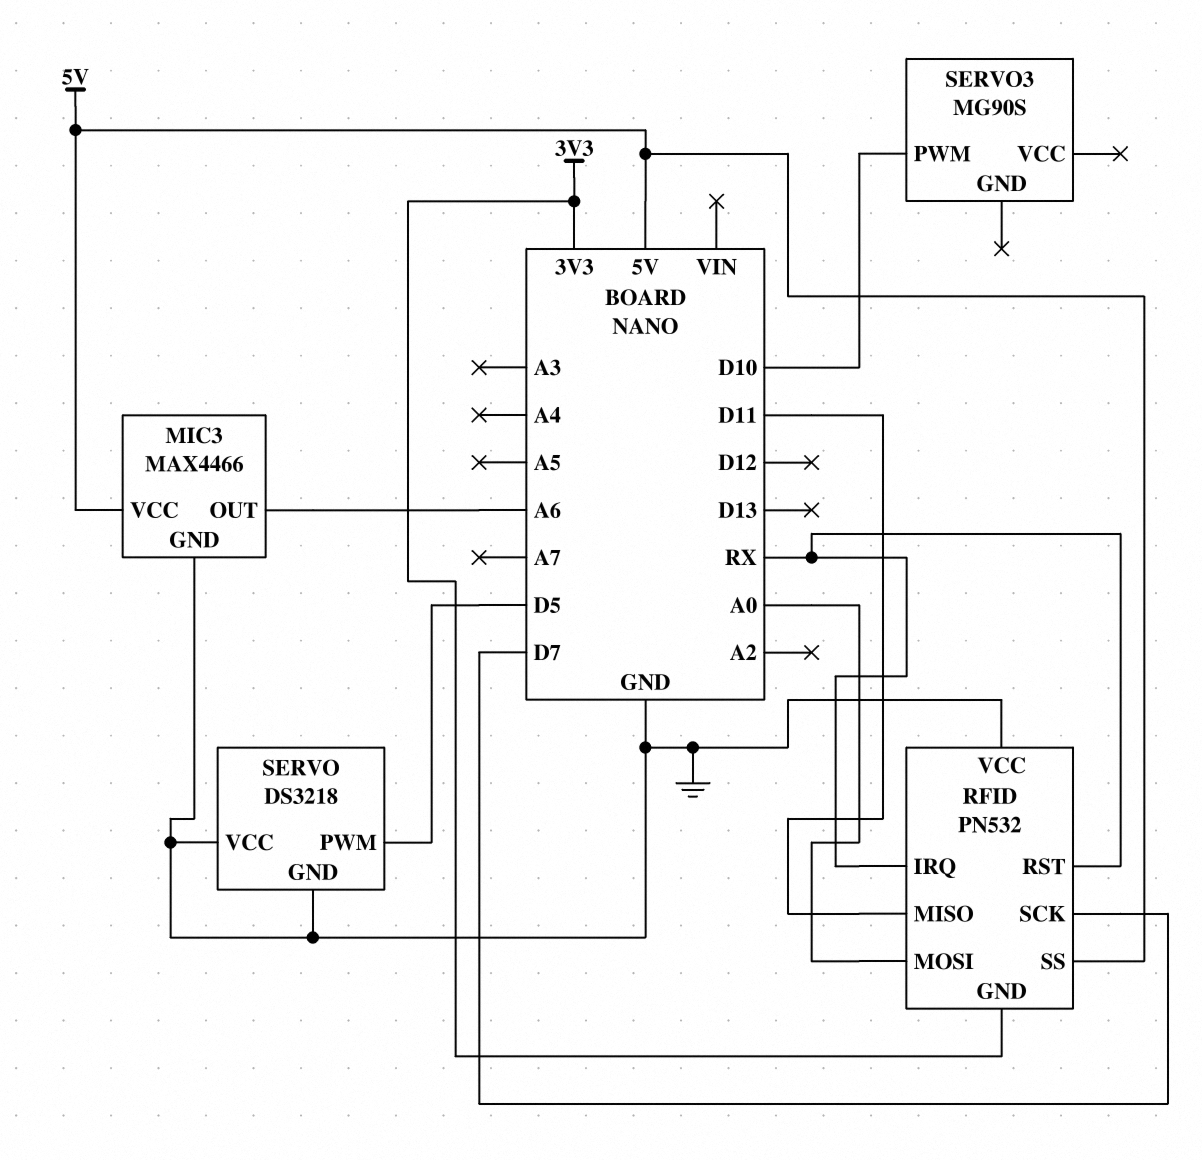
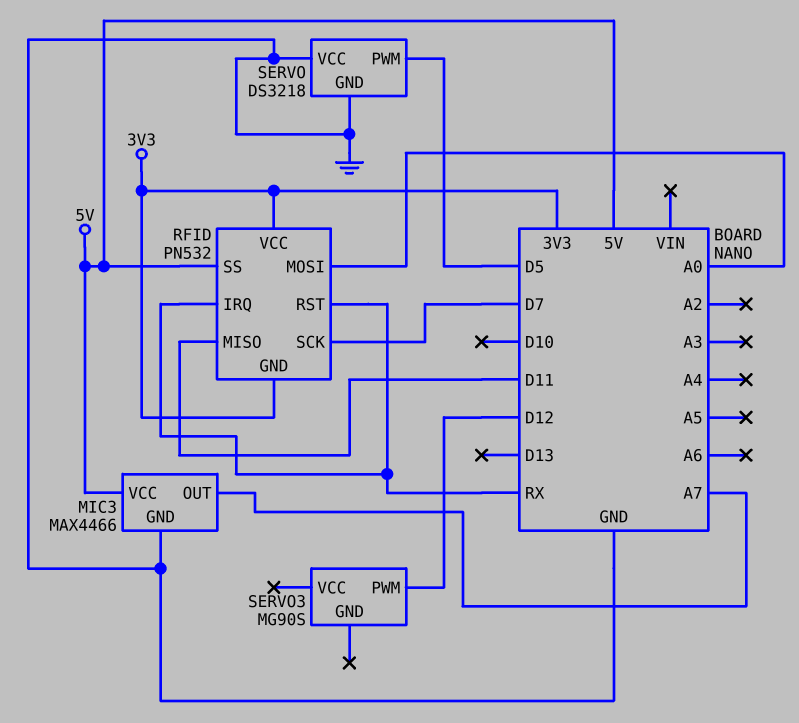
MIC3 pin OUT: A6 -> A7
RFID pin VCC: GND -> 3V3
SERVO3 pin PWM: D10 -> D12

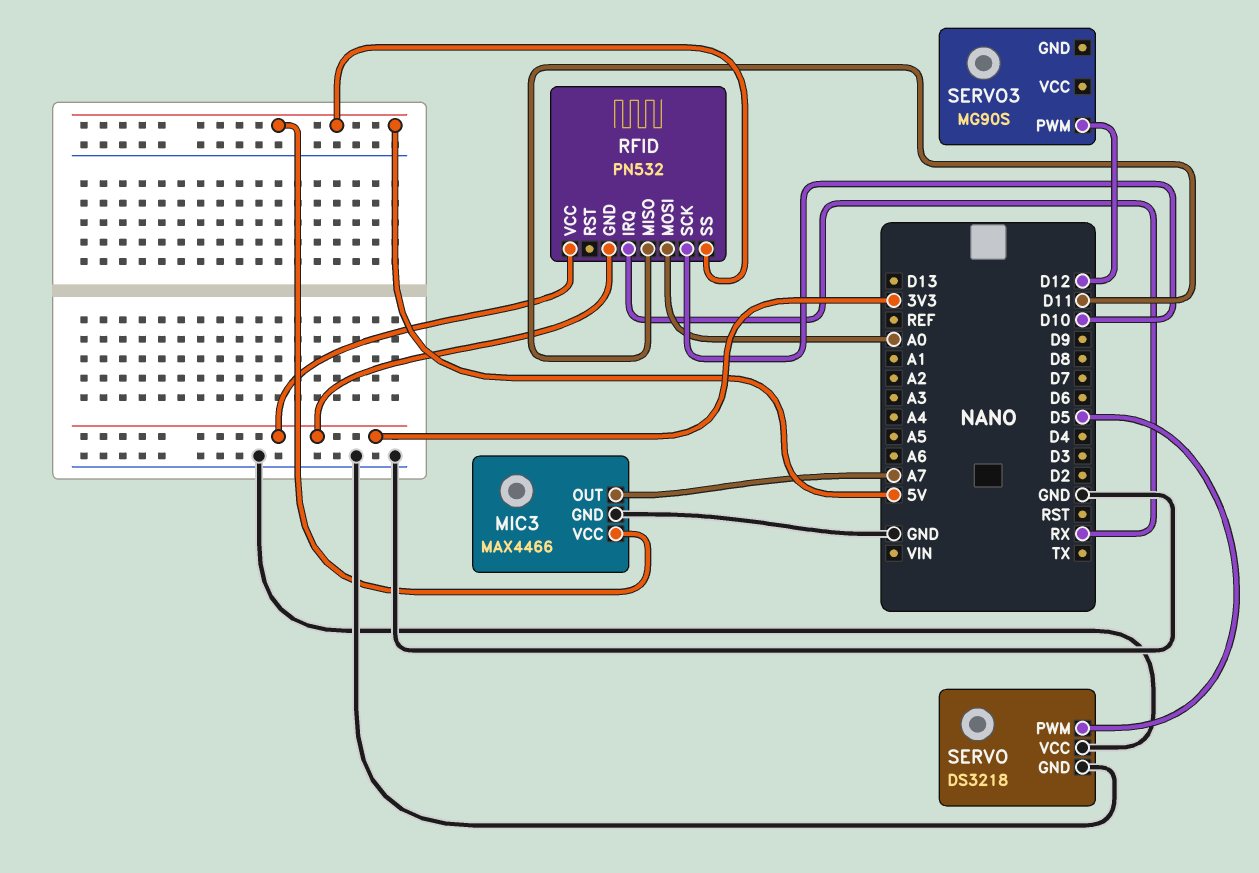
RFID pin RST: RX -> none
RFID pin SCK: D7 -> D10

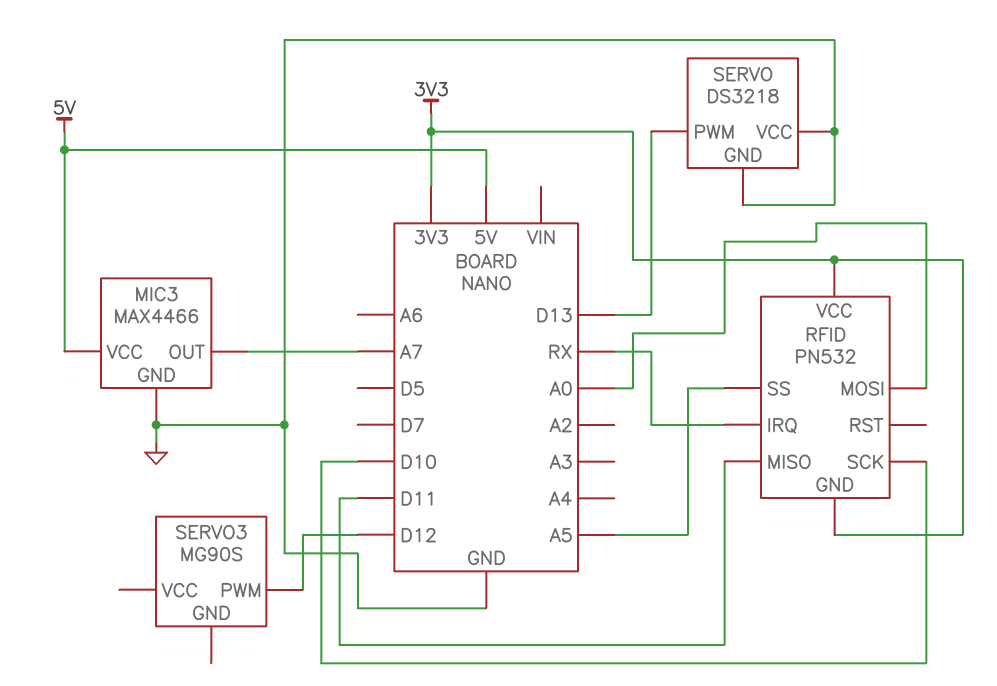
RFID pin SS: 5V -> A5
SERVO pin PWM: D5 -> D13

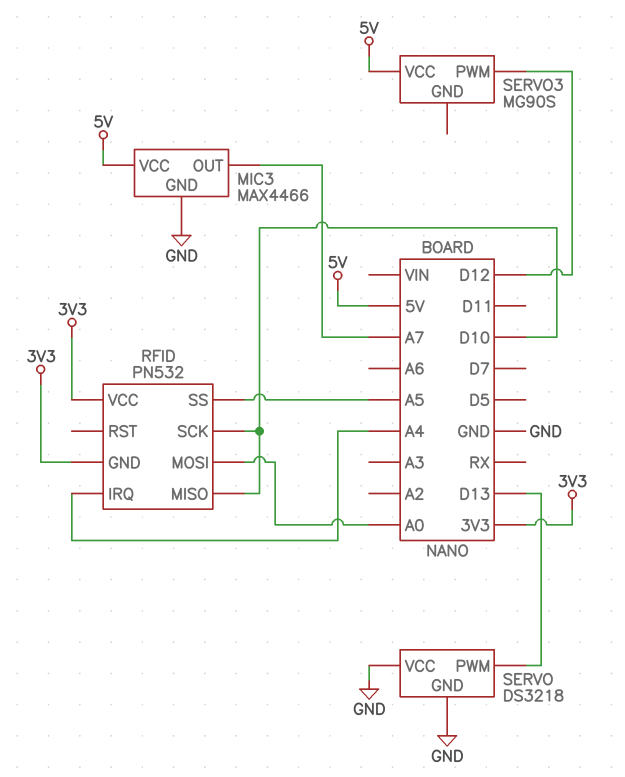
RFID pin IRQ: RX -> A4
RFID pin MISO: D11 -> D10
SERVO3 pin VCC: none -> 5V

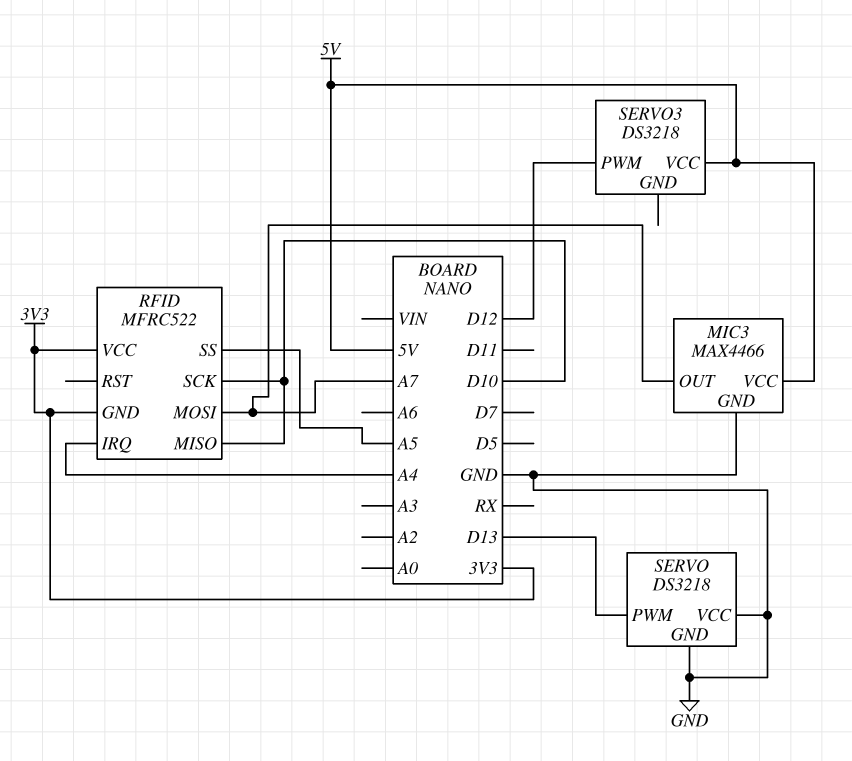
RFID: PN532 -> MFRC522
RFID pin MOSI: A0 -> A7
SERVO3: MG90S -> DS3218

